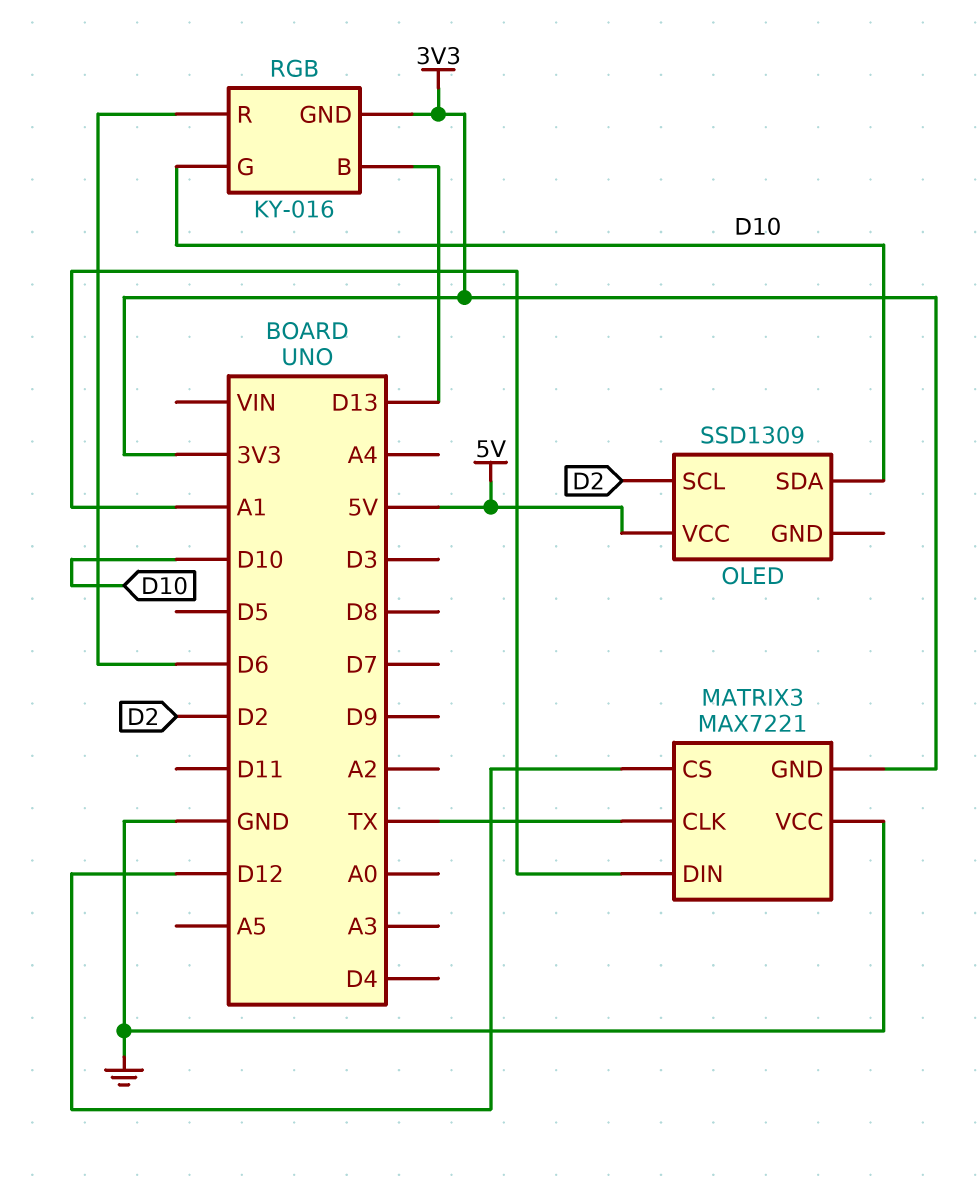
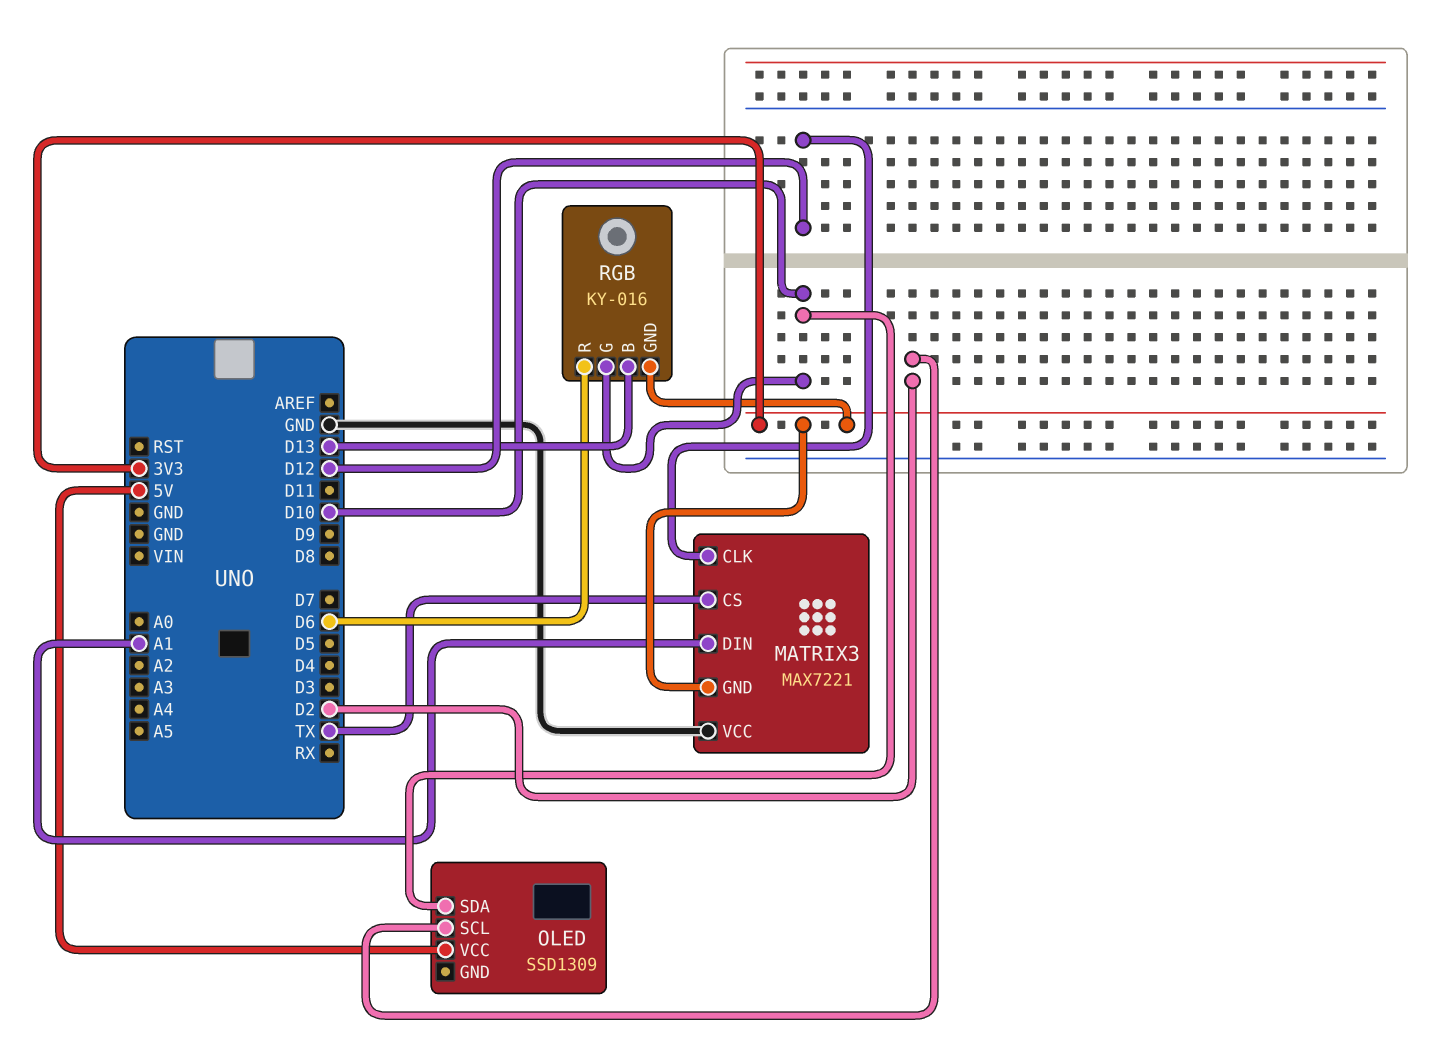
MATRIX3 pin CLK: TX -> D12
MATRIX3 pin CS: D12 -> TX

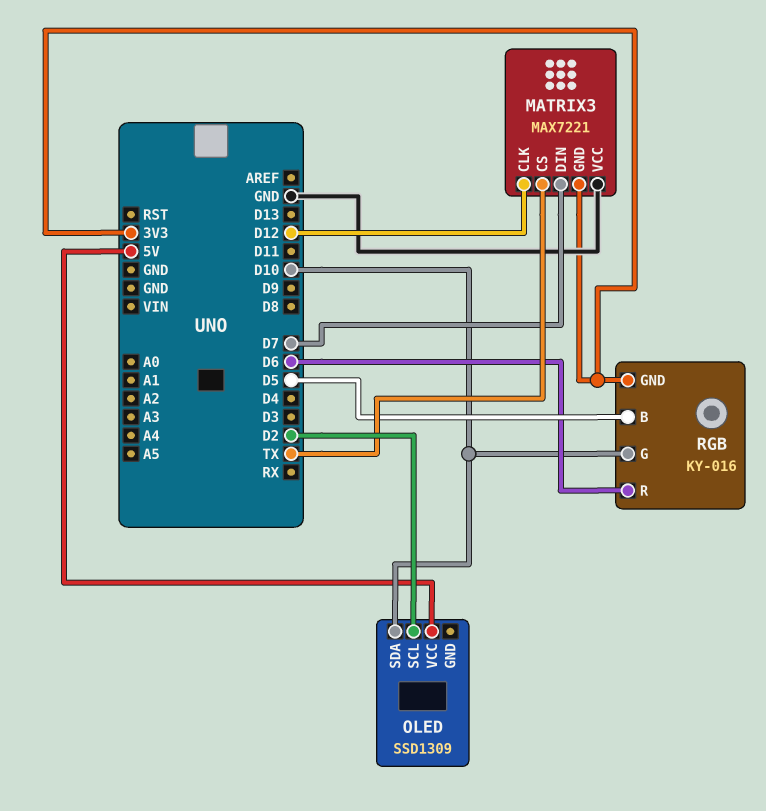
MATRIX3 pin DIN: A1 -> D7
RGB pin B: D13 -> D5

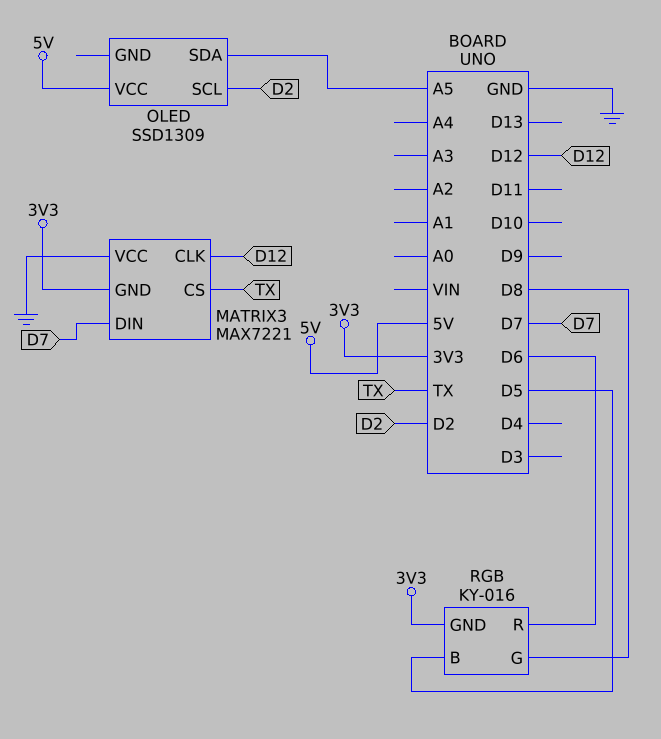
OLED pin SDA: D10 -> A5
RGB pin G: D10 -> D8

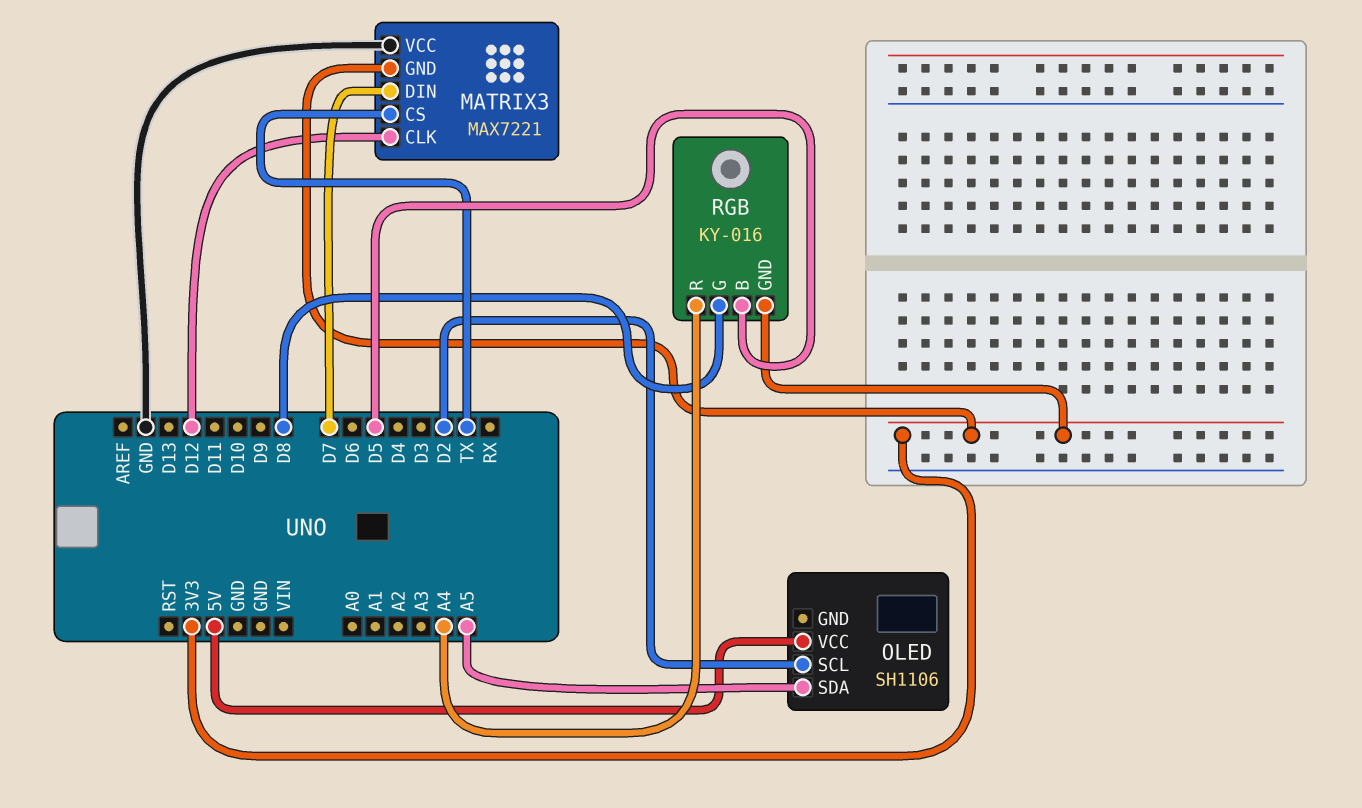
OLED: SSD1309 -> SH1106
RGB pin R: D6 -> A4

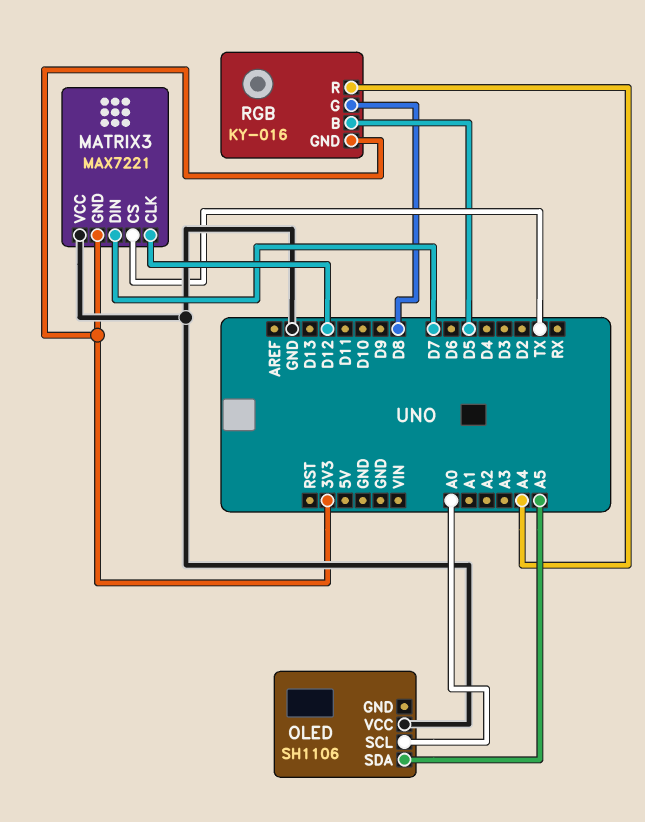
OLED pin SCL: D2 -> A0
OLED pin VCC: 5V -> GND

